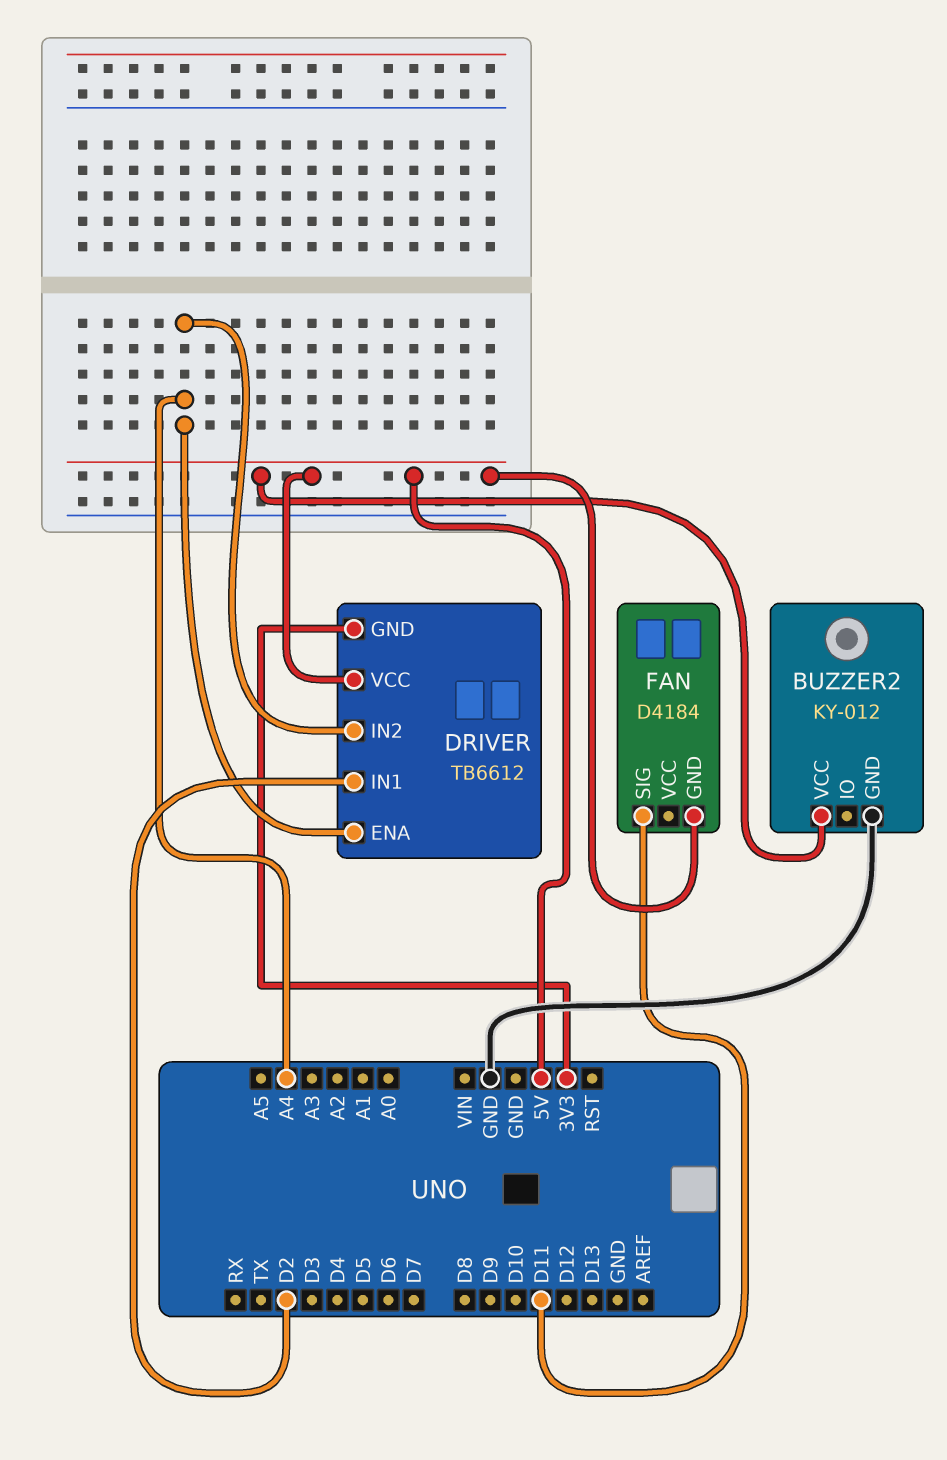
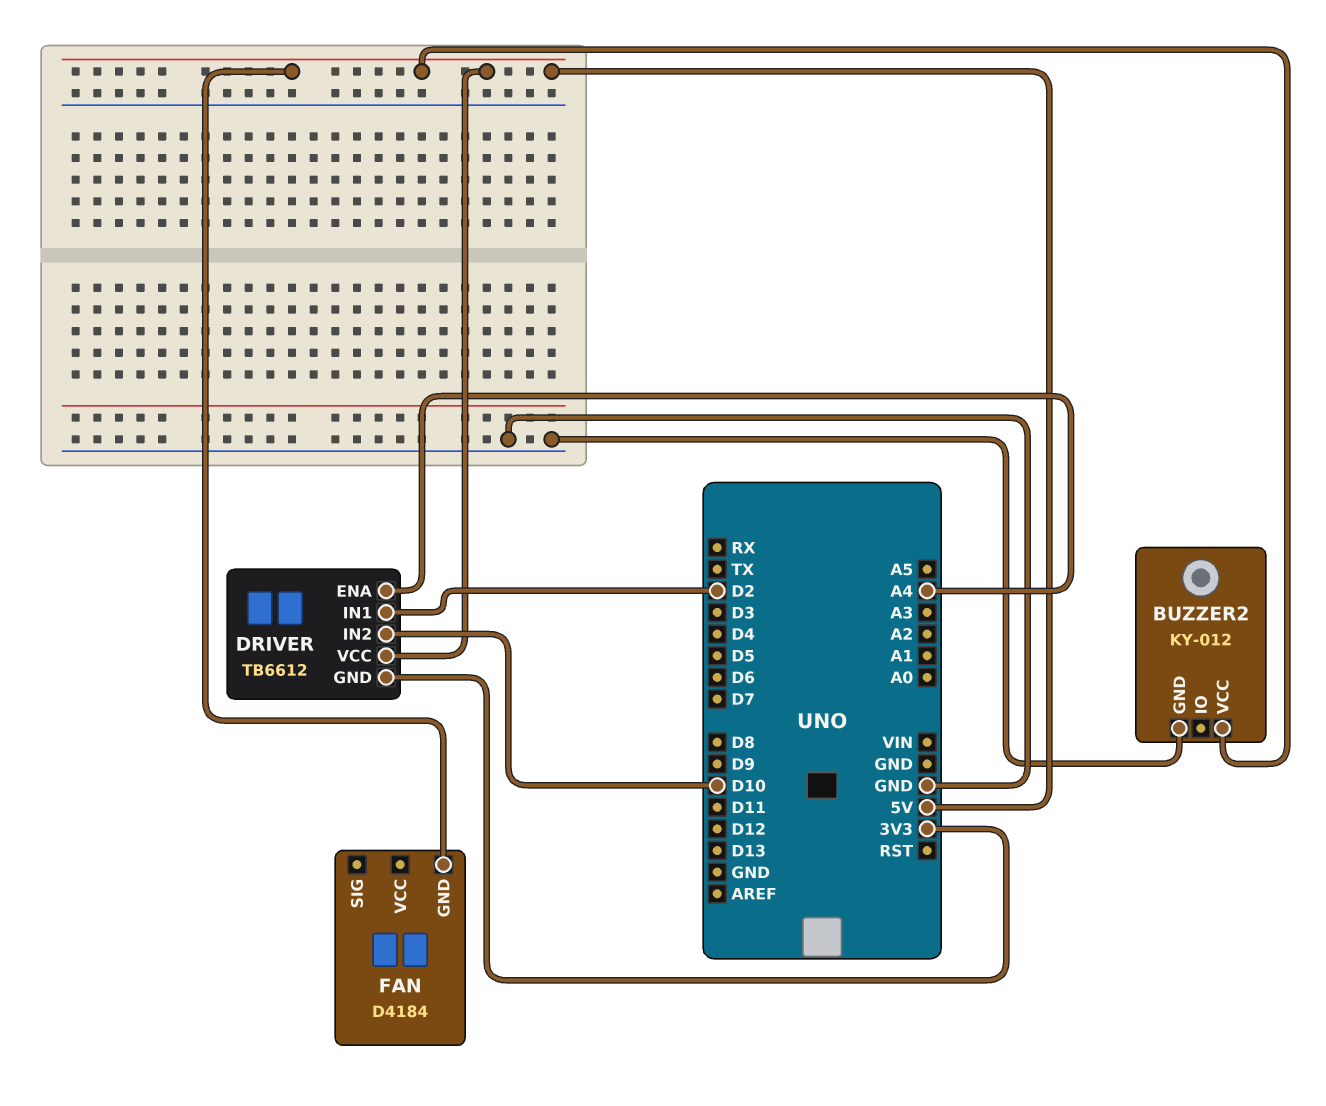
DRIVER pin IN2: A4 -> D10
FAN pin SIG: D11 -> none

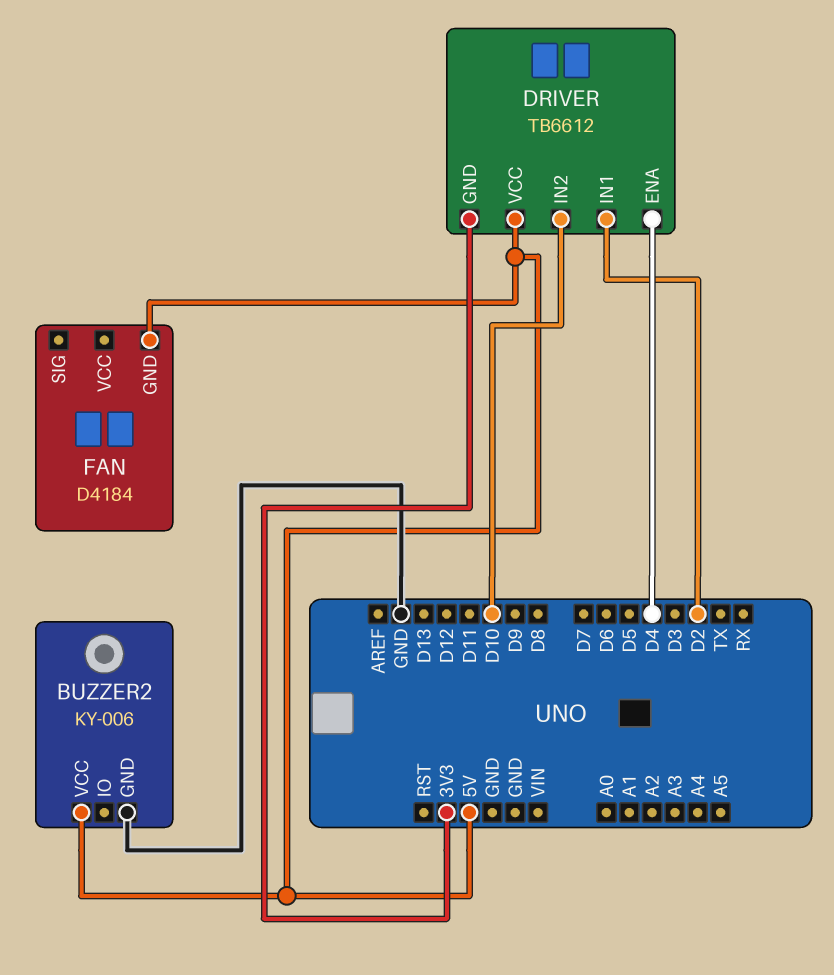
BUZZER2: KY-012 -> KY-006
DRIVER pin ENA: A4 -> D4

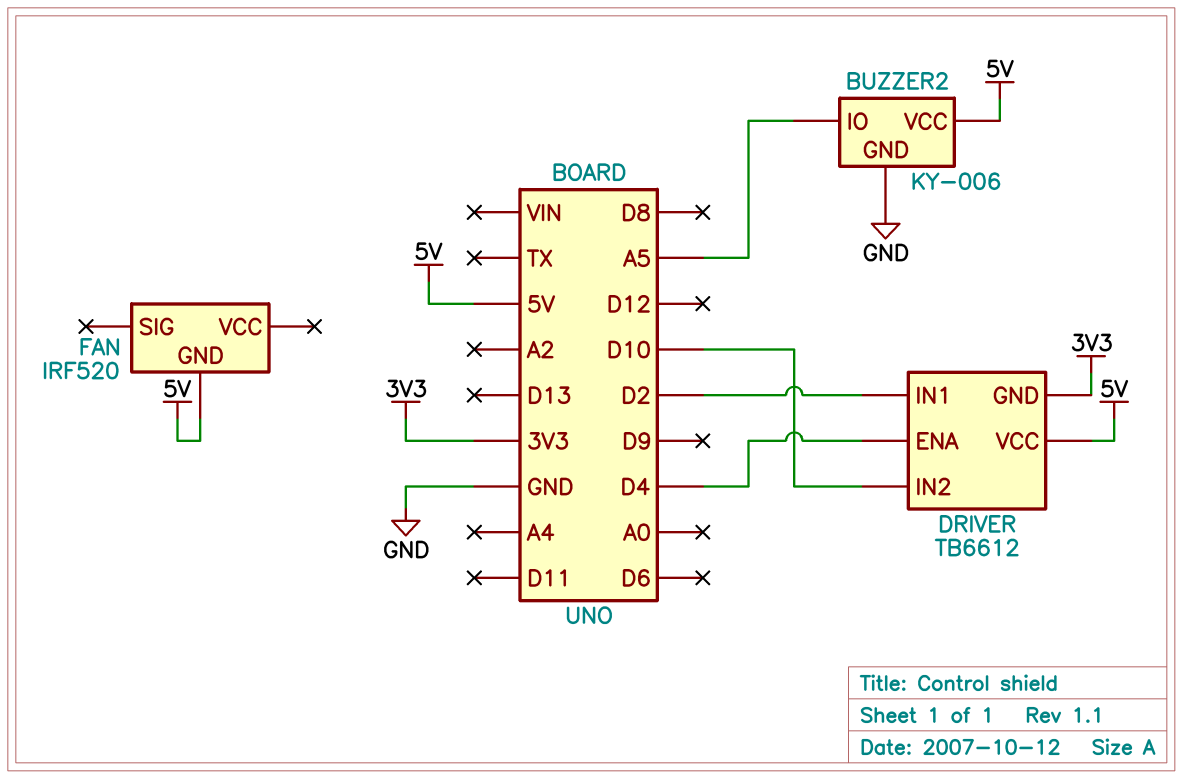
BUZZER2 pin IO: none -> A5
FAN: D4184 -> IRF520

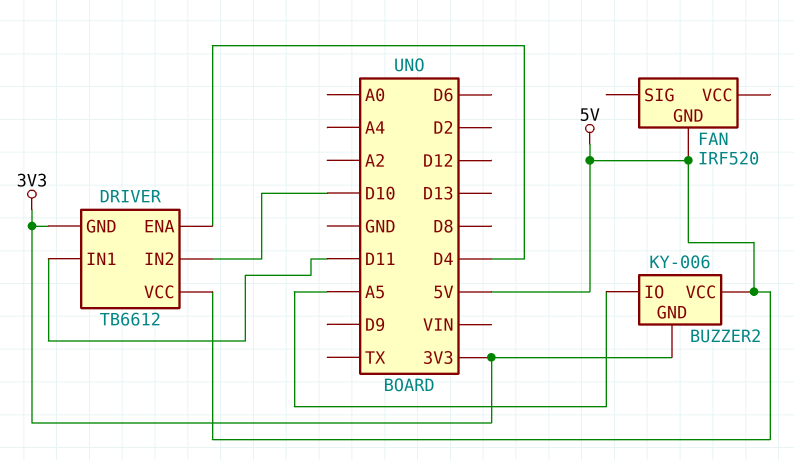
BUZZER2 pin GND: GND -> 3V3
DRIVER pin IN1: D2 -> D11

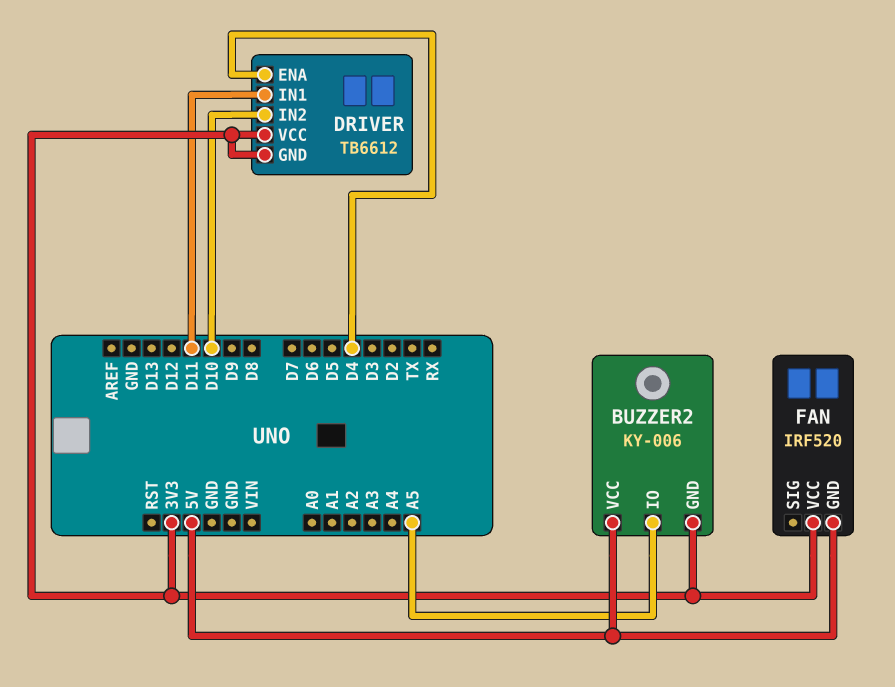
DRIVER pin VCC: 5V -> 3V3
FAN pin VCC: none -> 3V3

